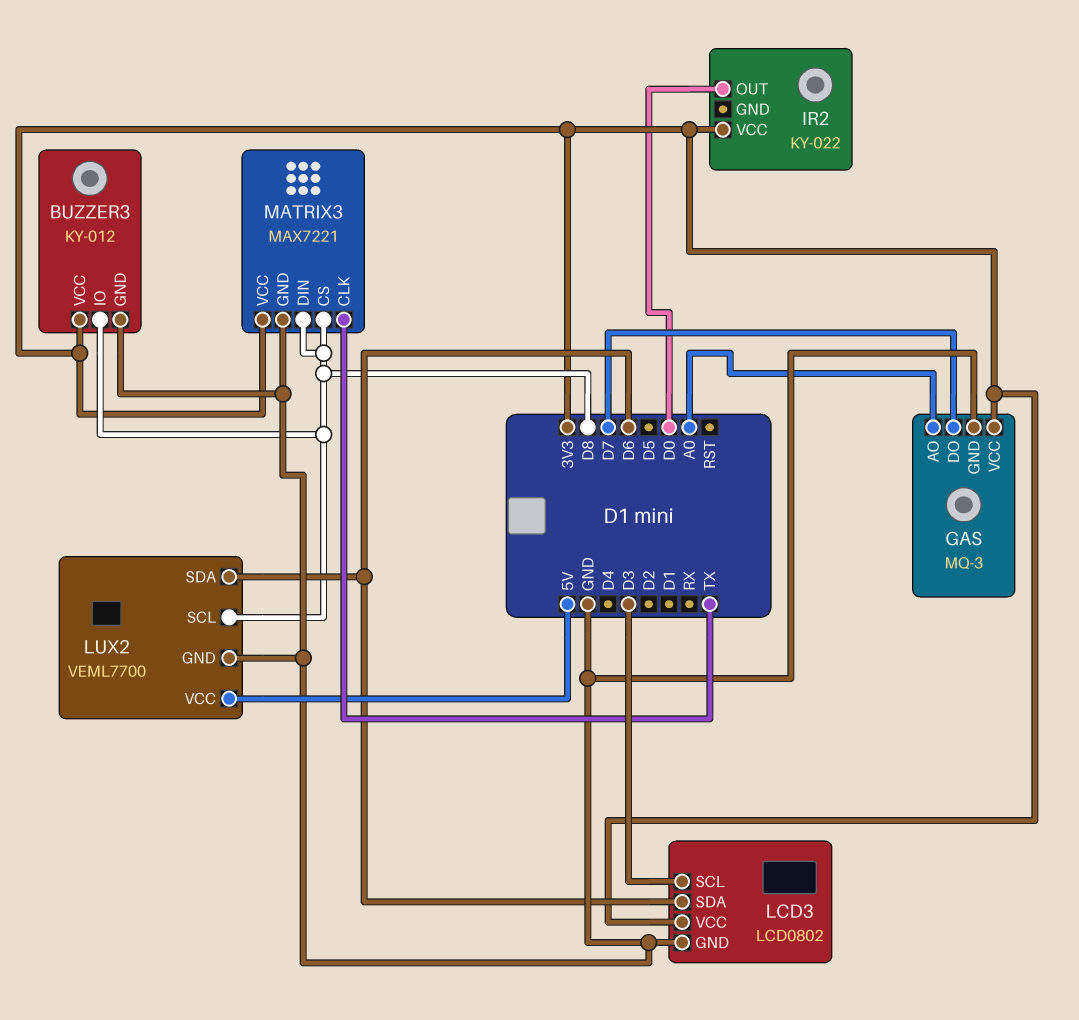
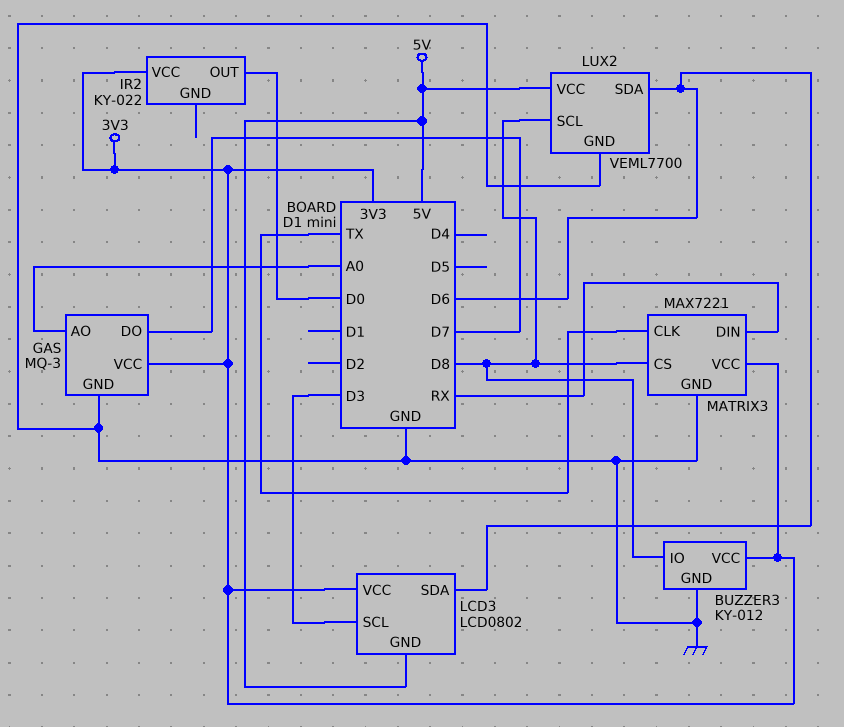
LCD3 pin GND: GND -> 5V
MATRIX3 pin DIN: D8 -> RX

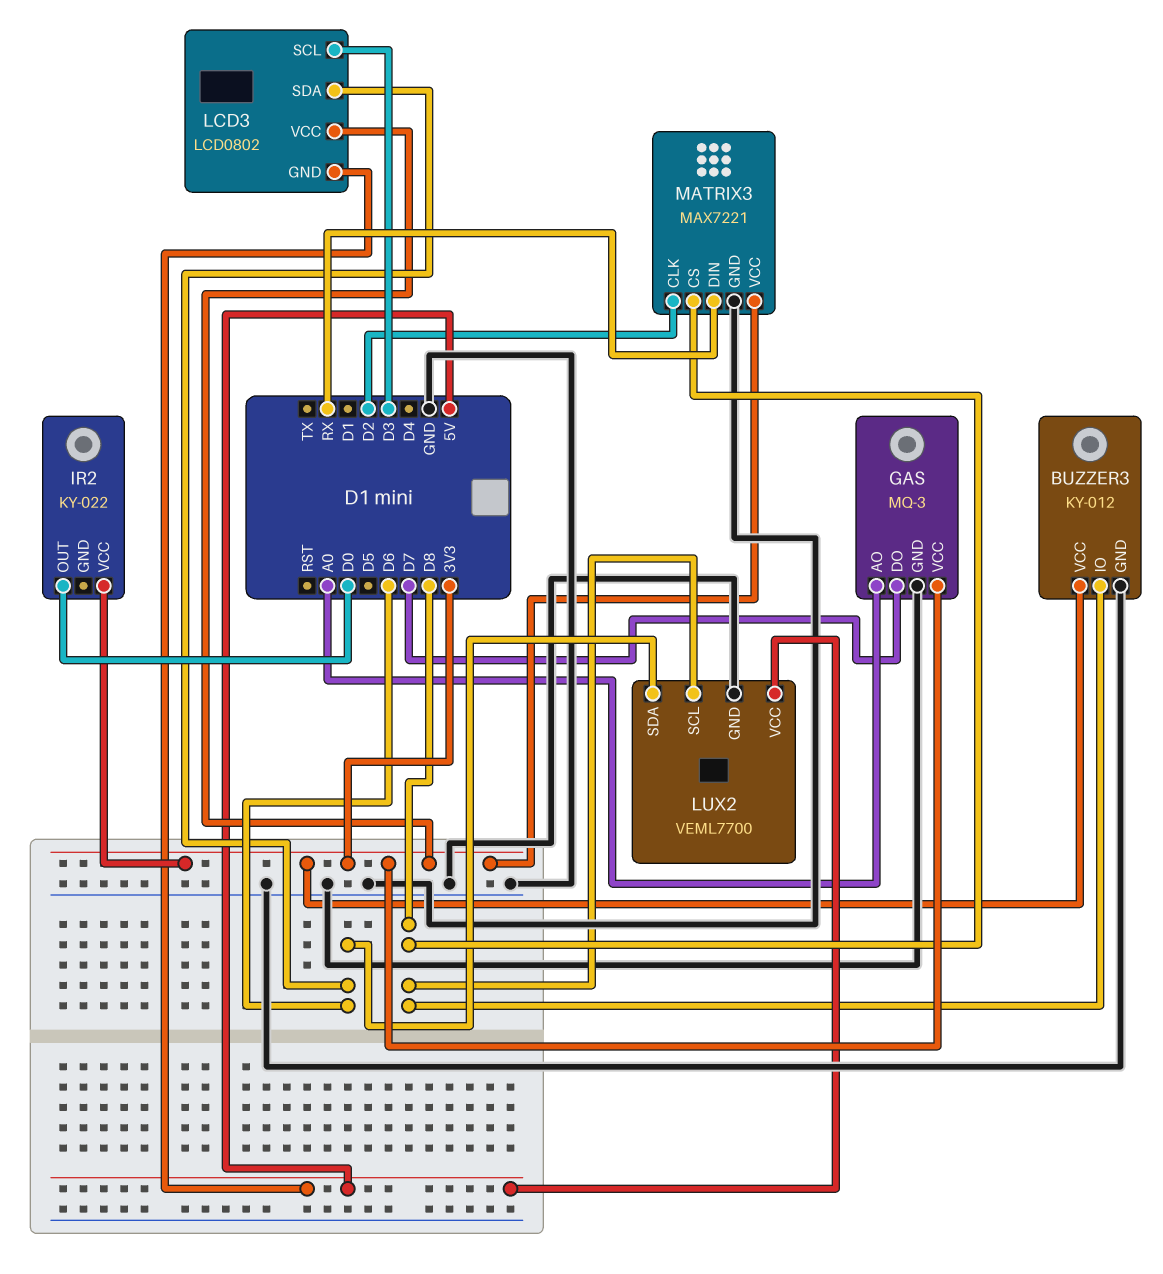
MATRIX3 pin CLK: TX -> D2

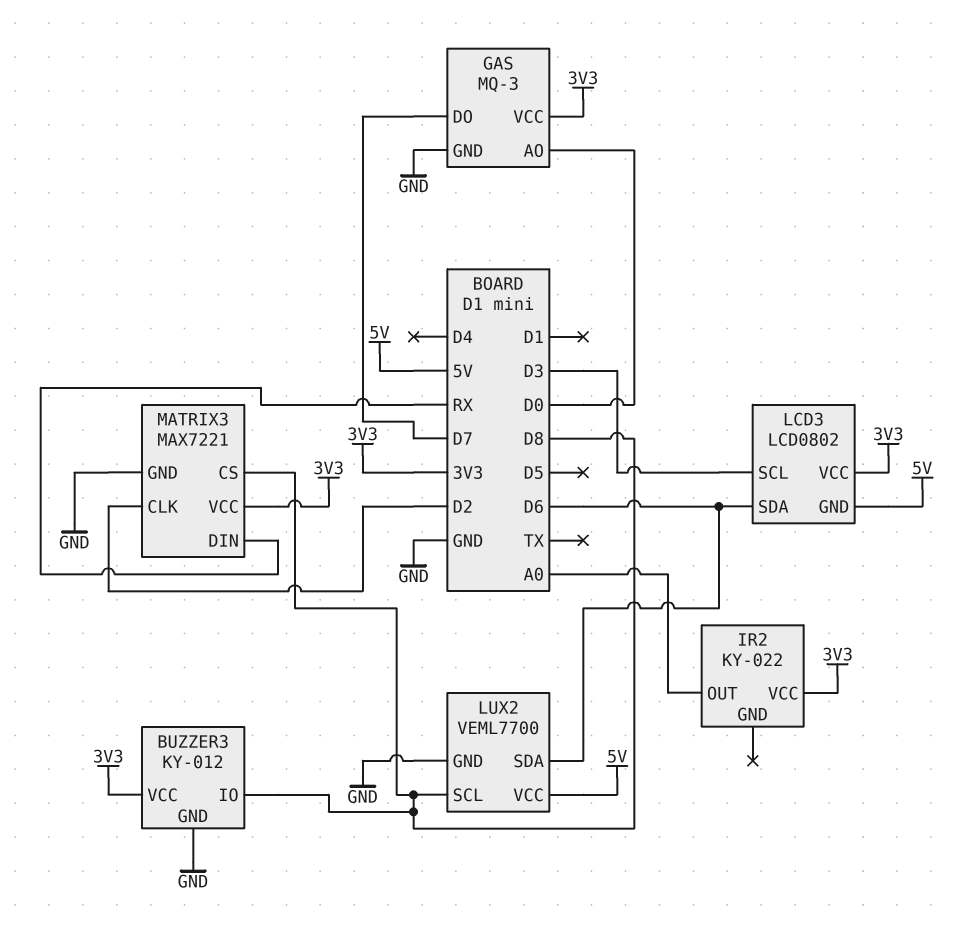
GAS pin AO: A0 -> D0
IR2 pin OUT: D0 -> A0

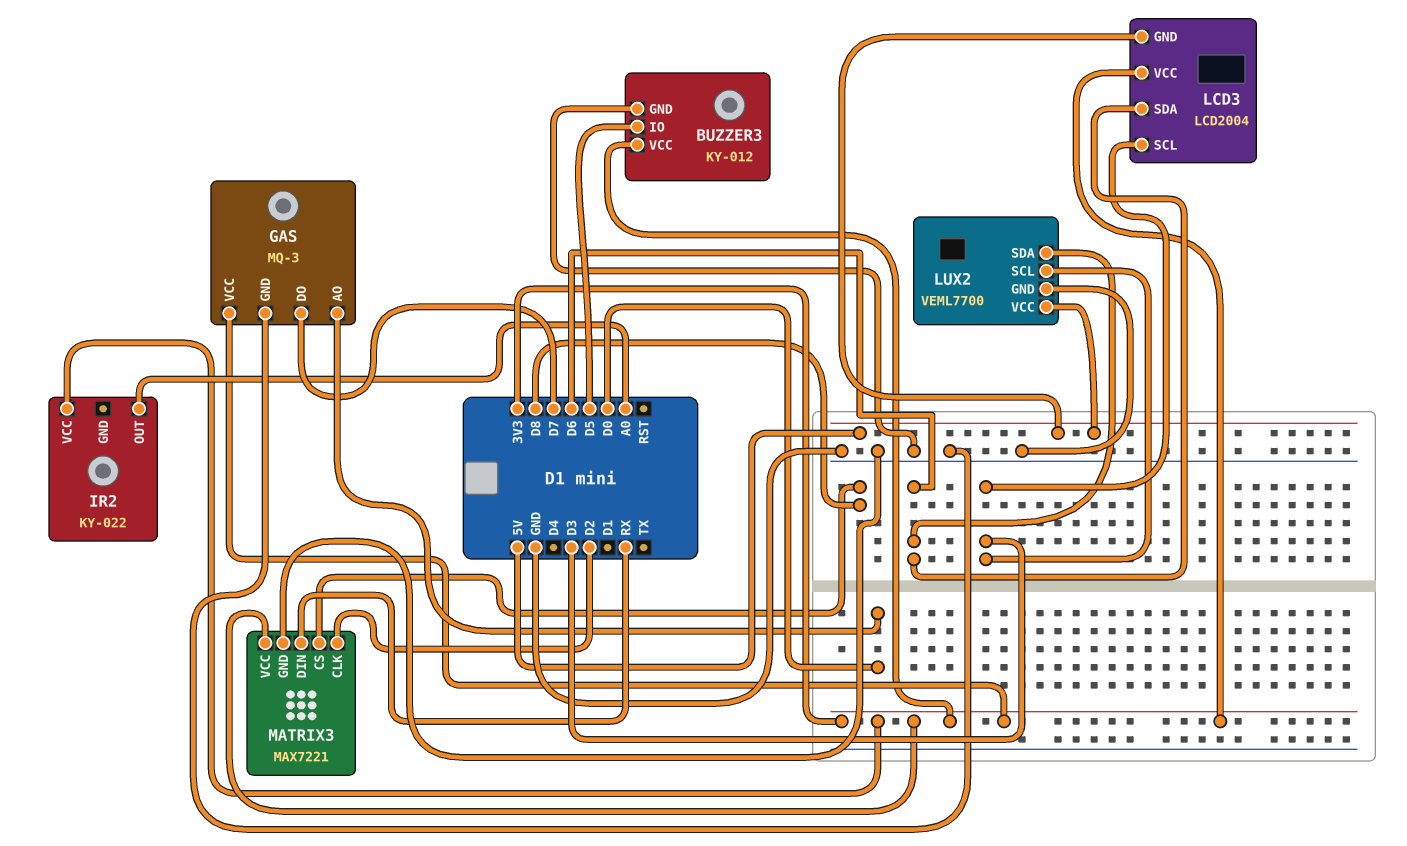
BUZZER3 pin IO: D8 -> D5
LCD3: LCD0802 -> LCD2004
LUX2 pin SCL: D8 -> D3

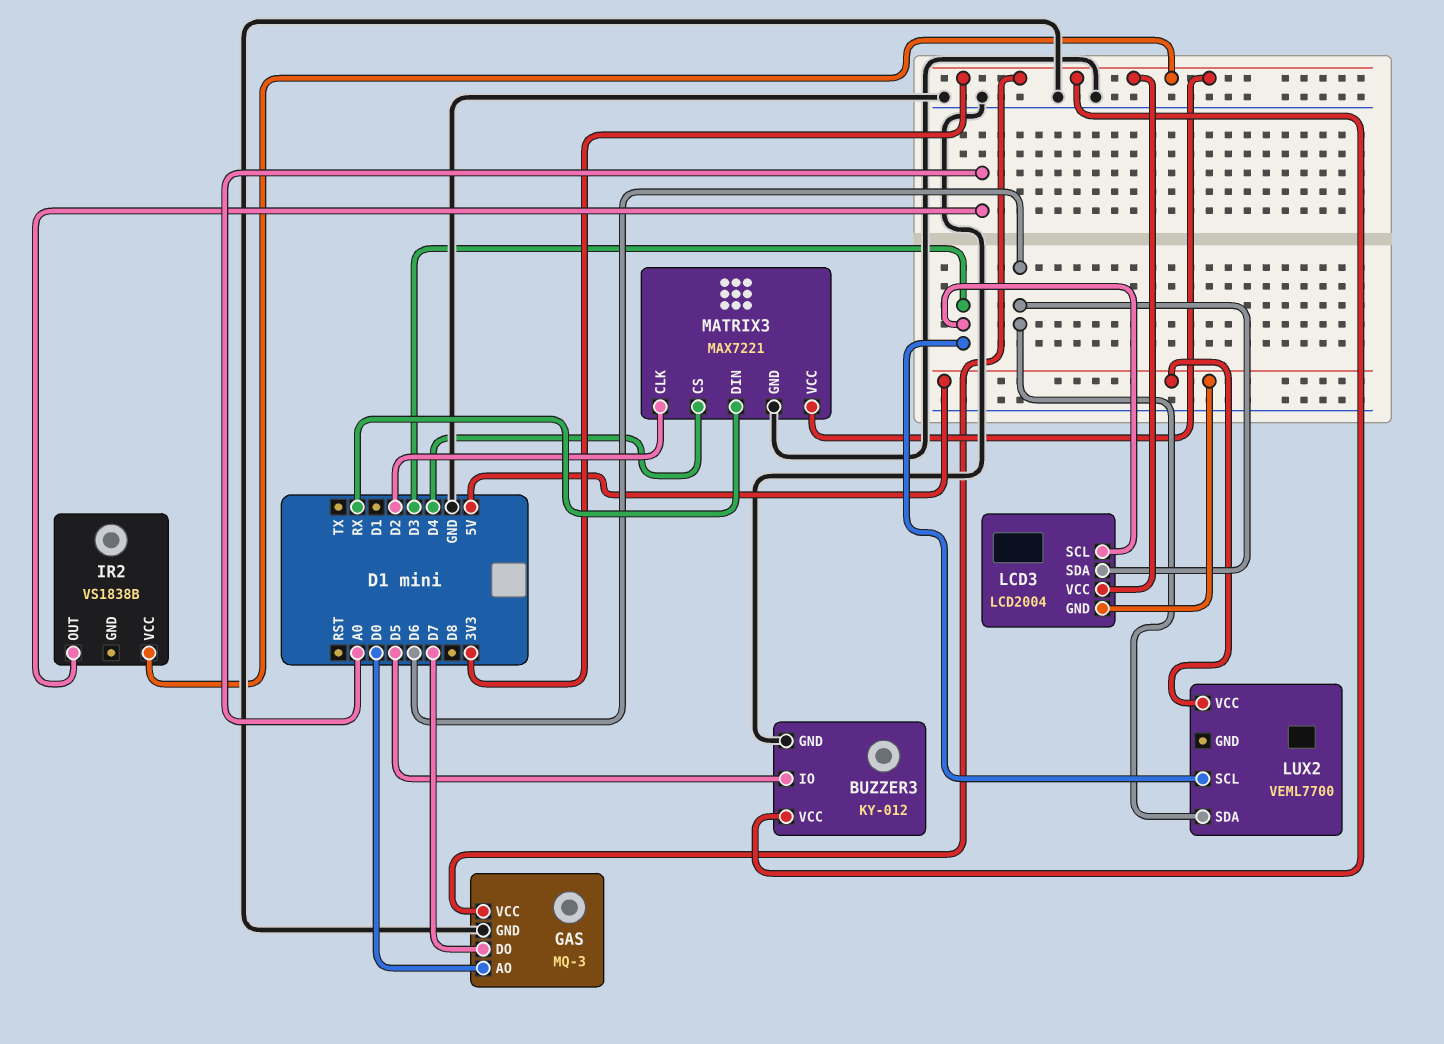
IR2: KY-022 -> VS1838B
LUX2 pin GND: GND -> none
MATRIX3 pin CS: D8 -> D4

